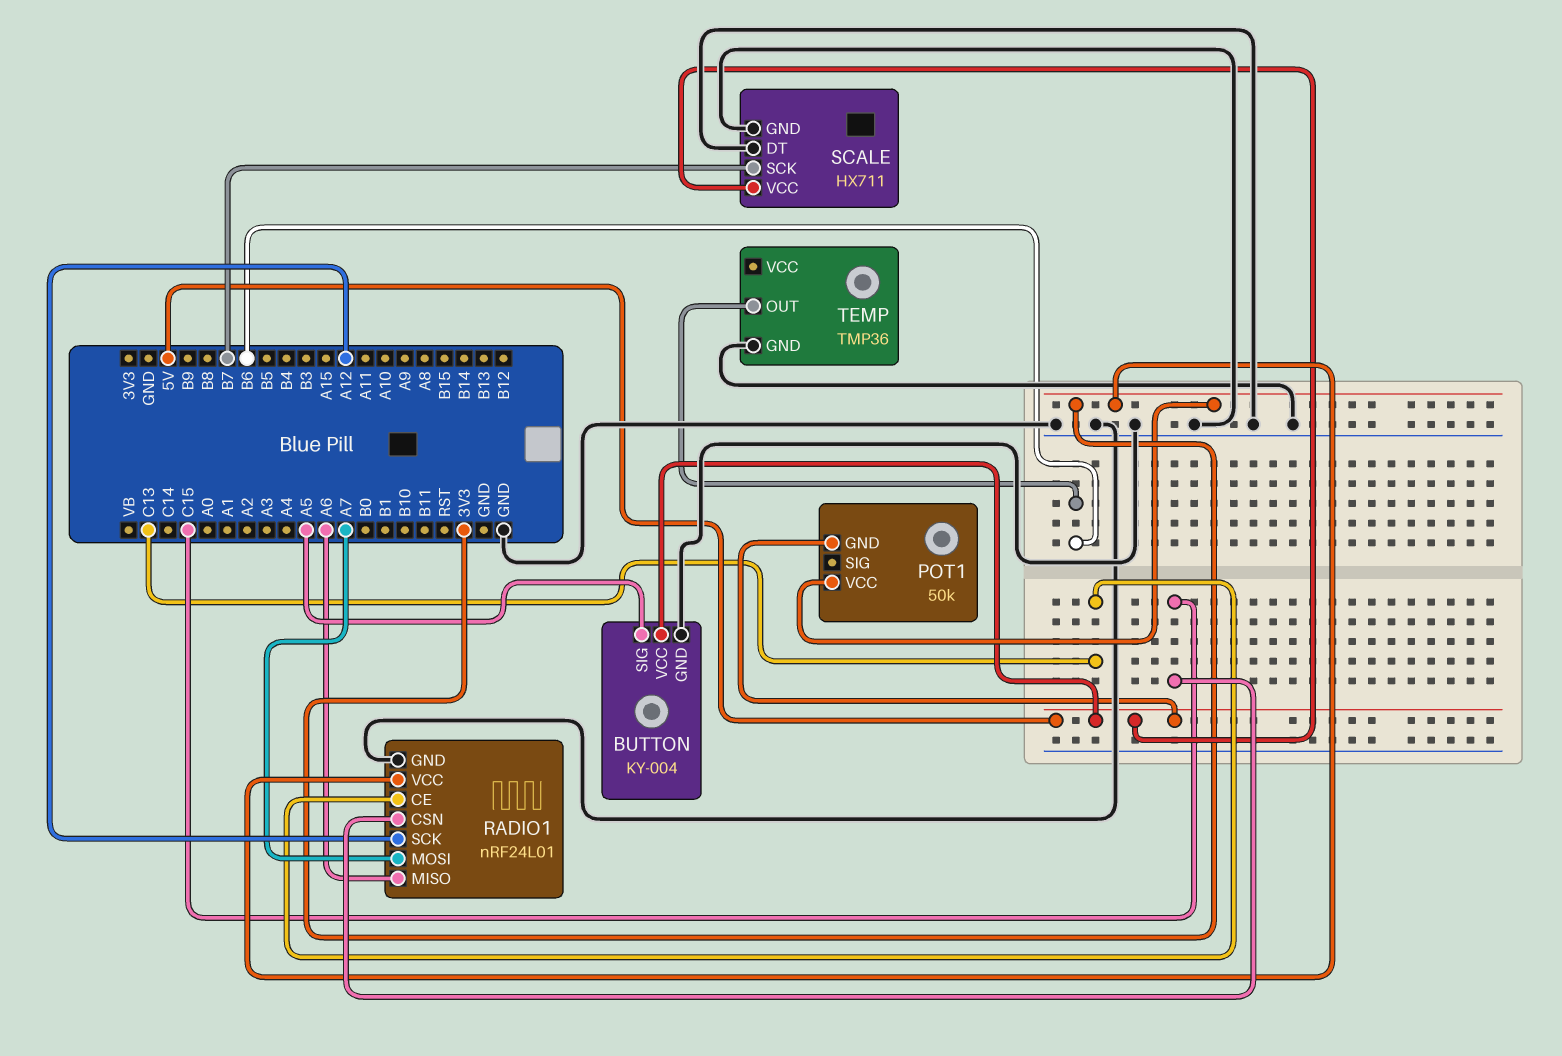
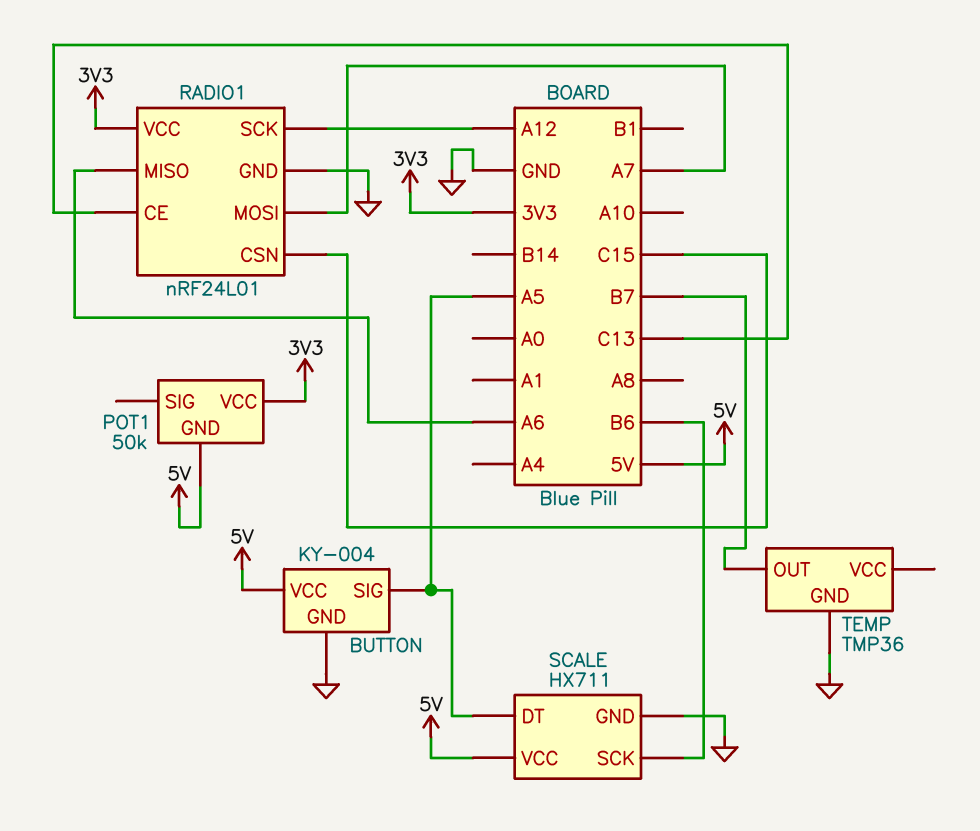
SCALE pin DT: GND -> A5
SCALE pin SCK: B7 -> B6
TEMP pin OUT: B6 -> B7

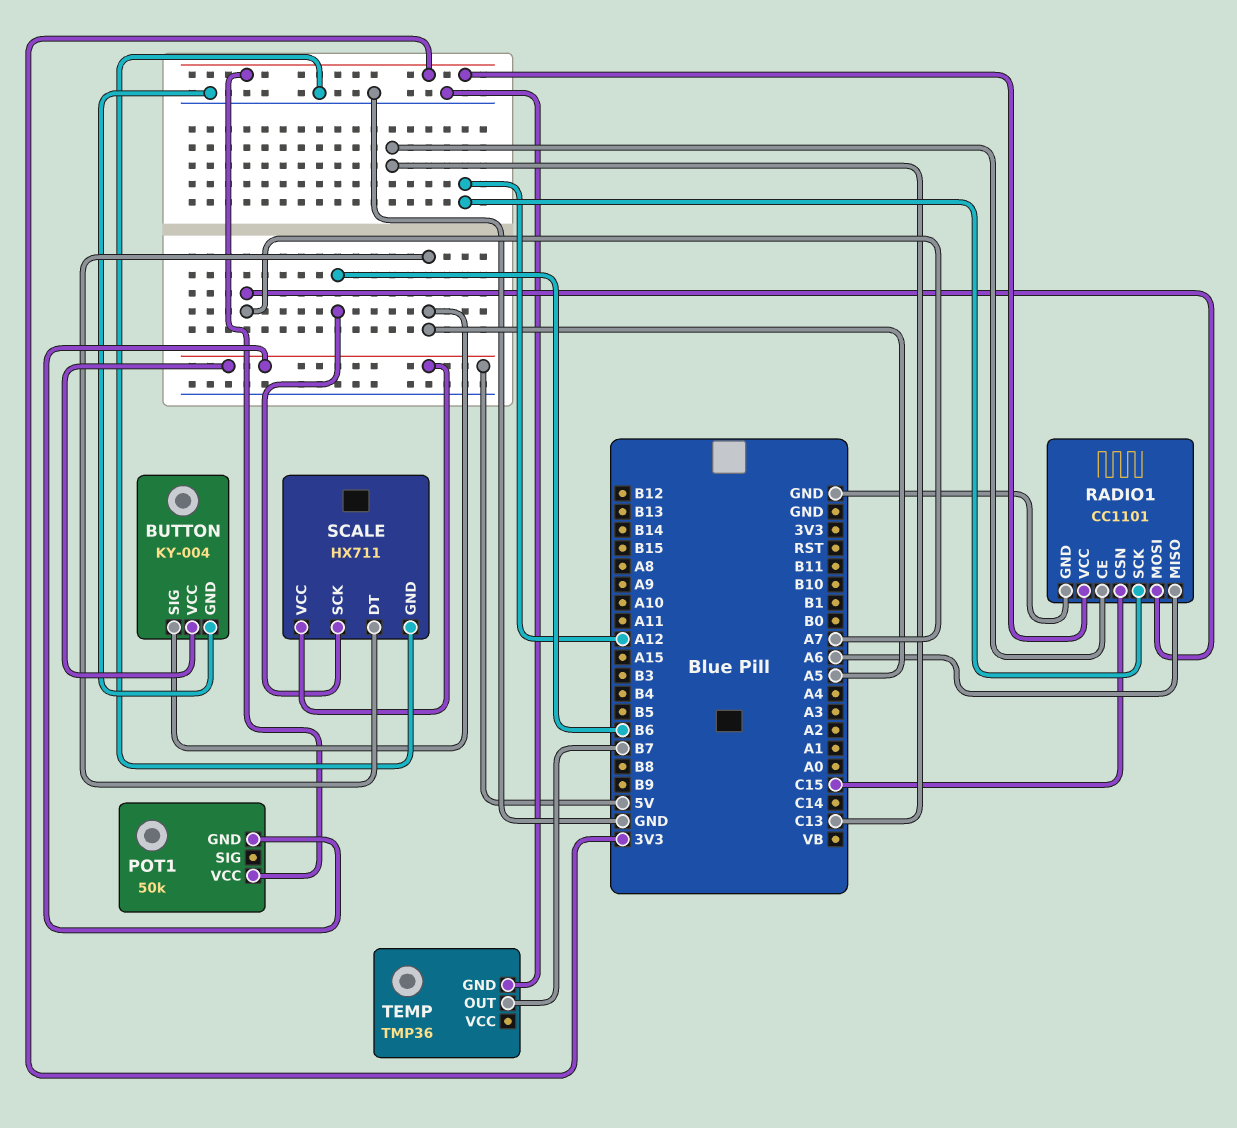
RADIO1: nRF24L01 -> CC1101

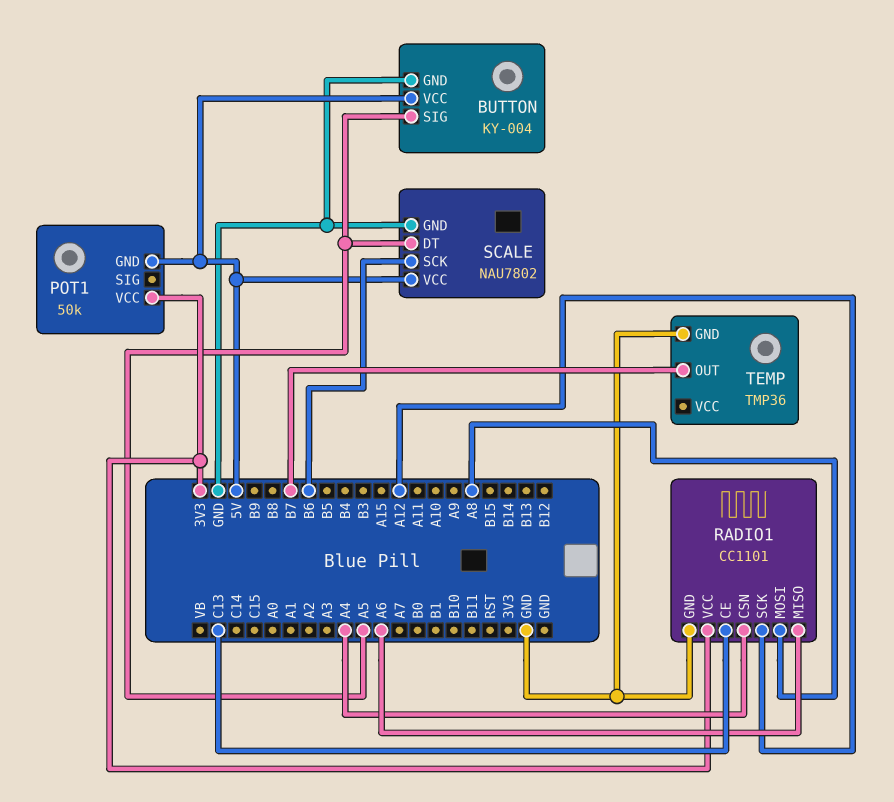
RADIO1 pin CSN: C15 -> A4
RADIO1 pin MOSI: A7 -> A8
SCALE: HX711 -> NAU7802

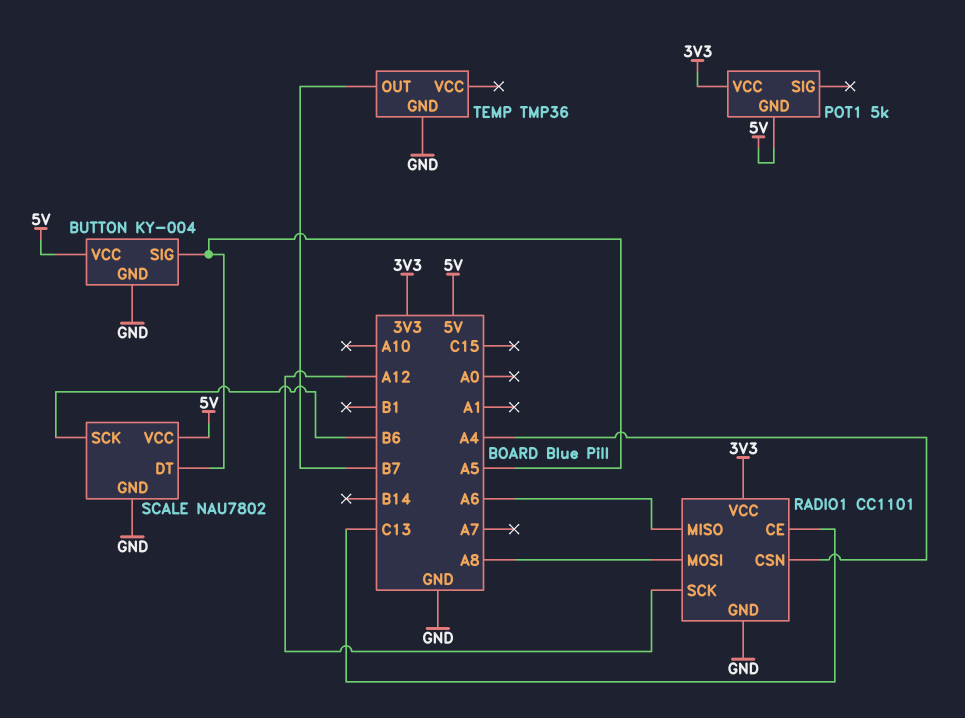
POT1: 50k -> 5k

